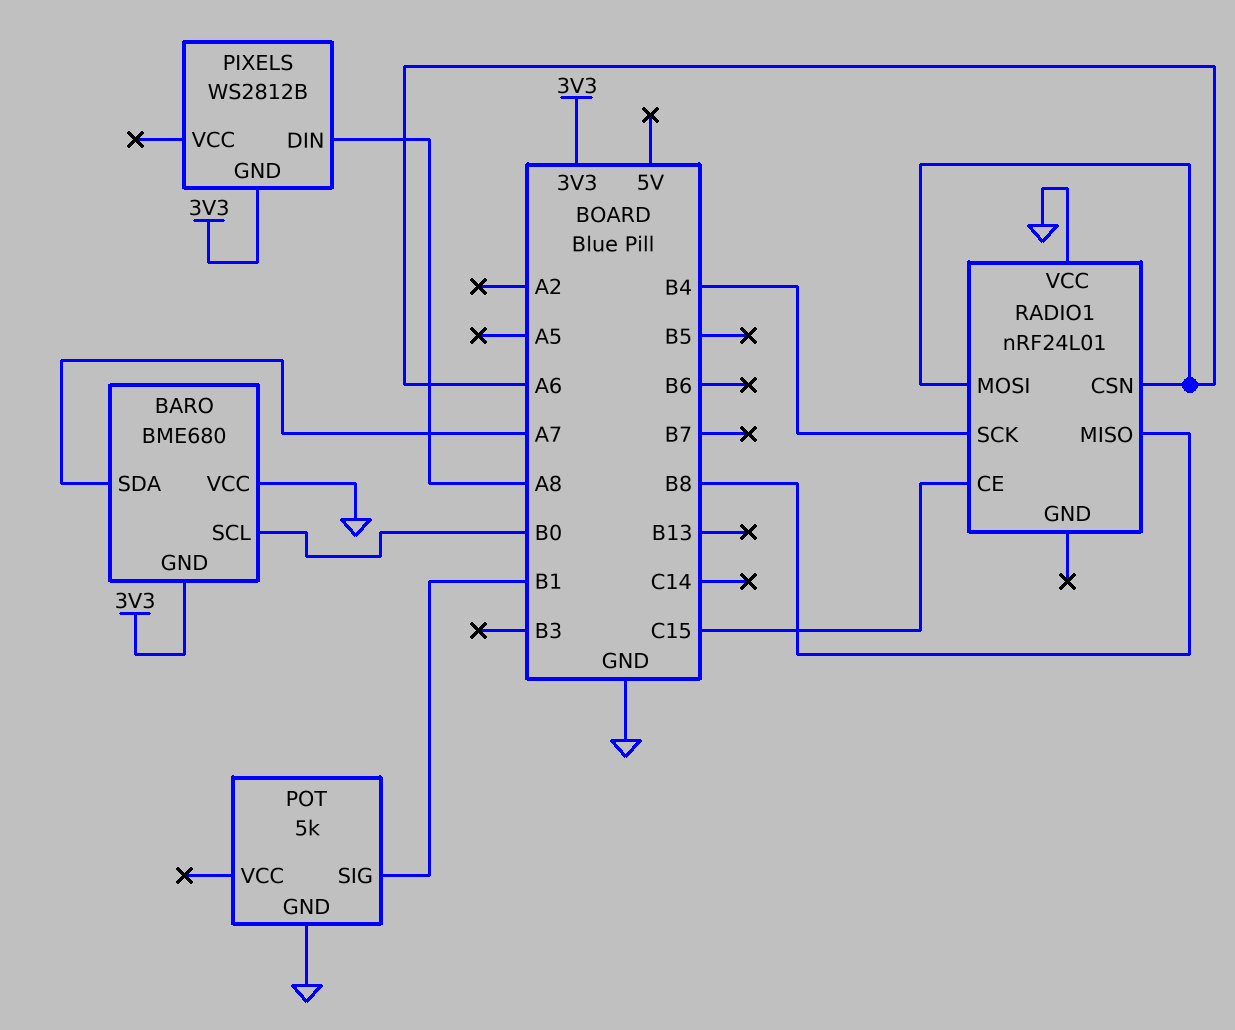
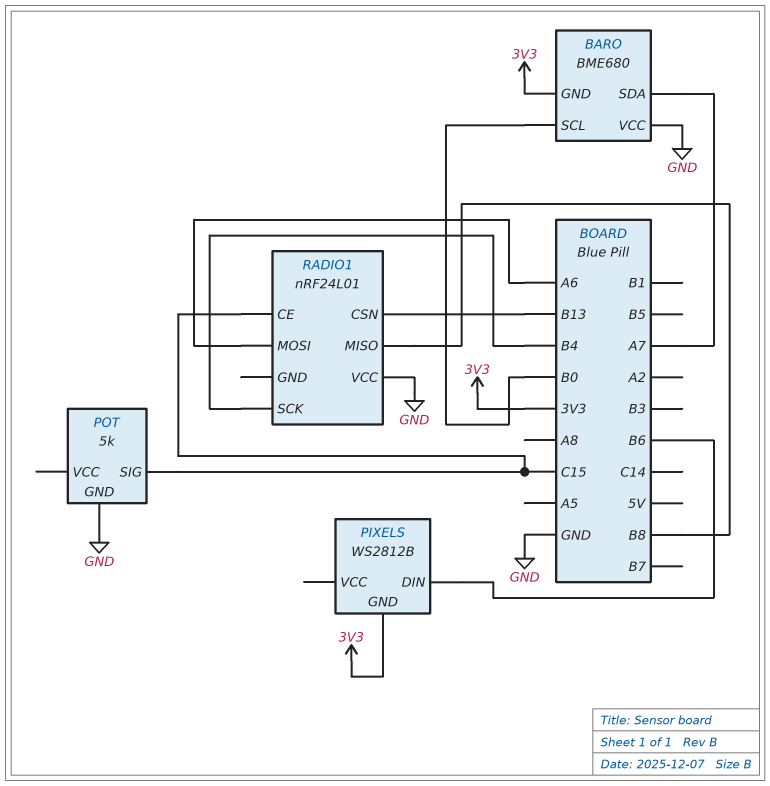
PIXELS pin DIN: A8 -> B6
POT pin SIG: B1 -> C15
RADIO1 pin CSN: A6 -> B13

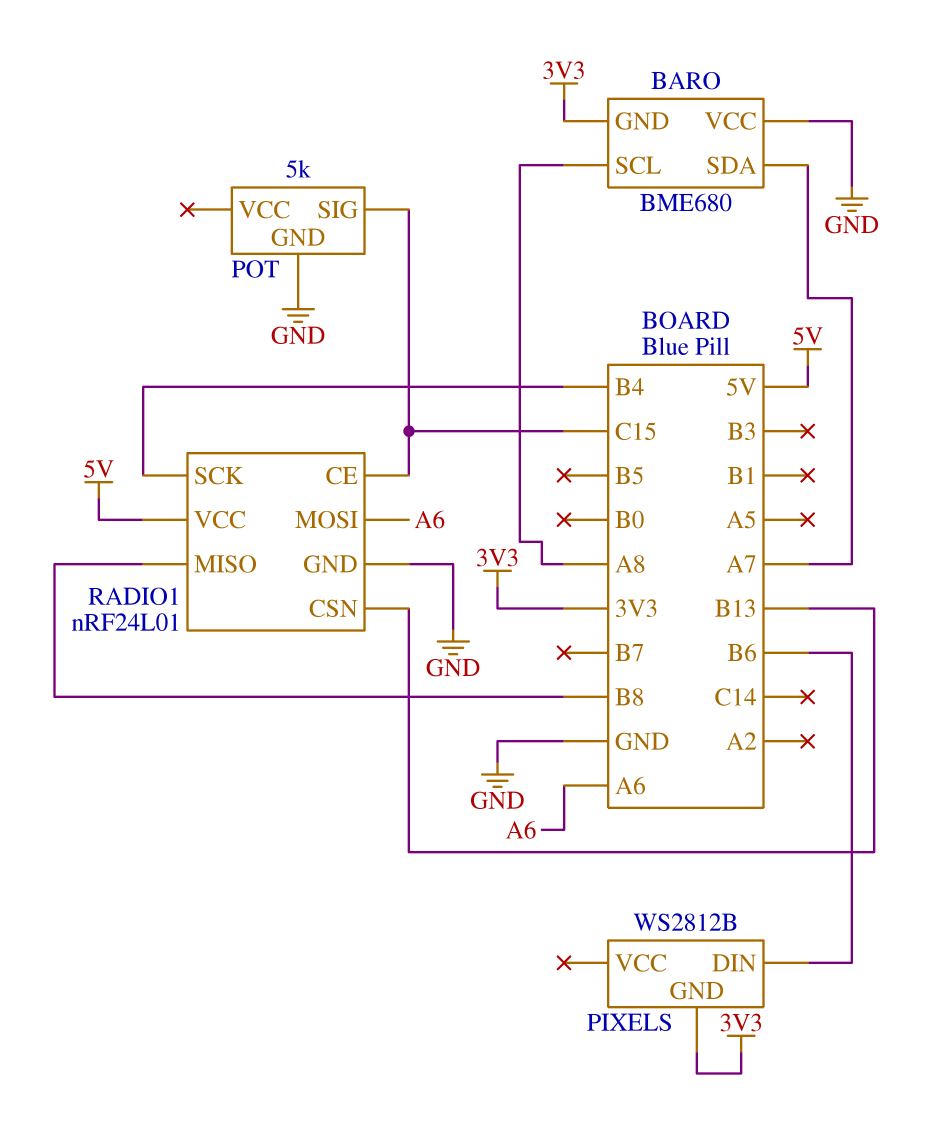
BARO pin SCL: B0 -> A8
RADIO1 pin GND: none -> GND
RADIO1 pin VCC: GND -> 5V

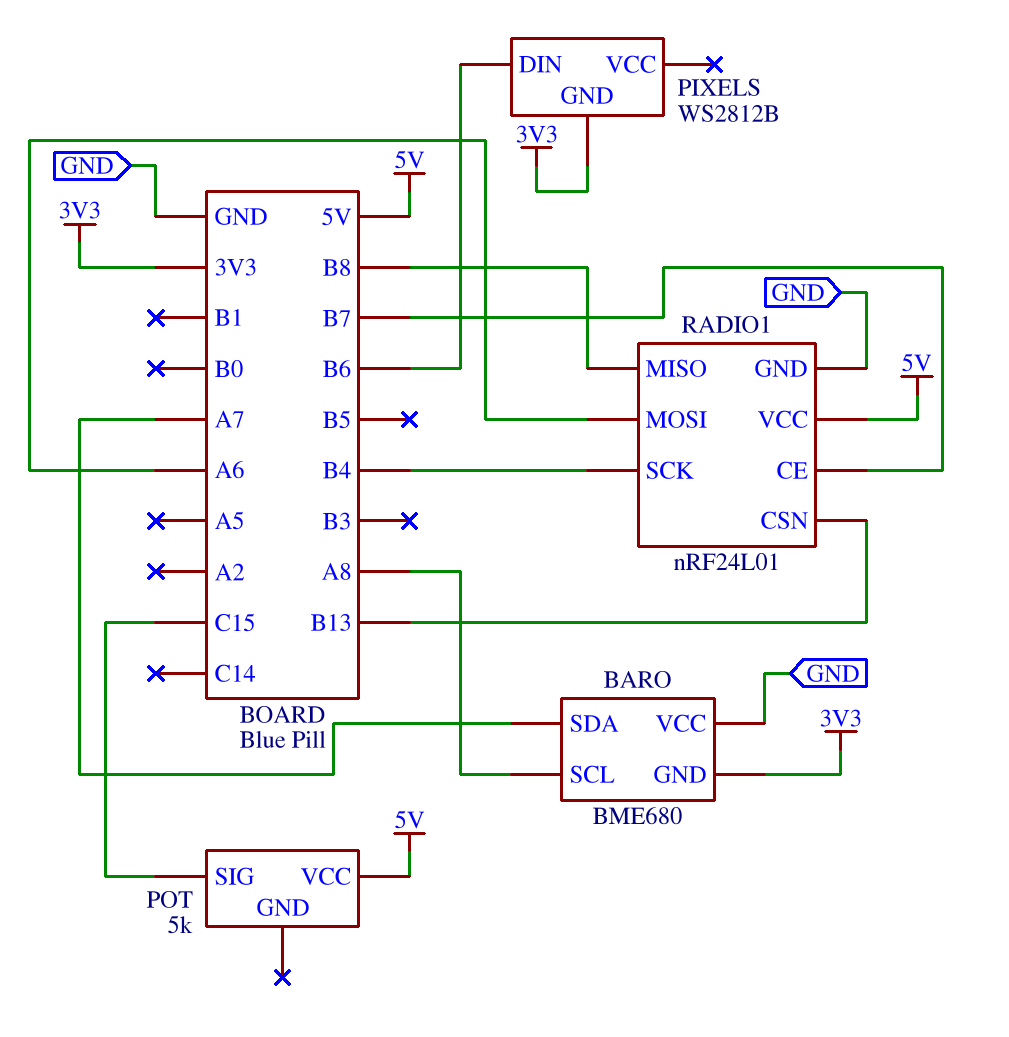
POT pin GND: GND -> none
POT pin VCC: none -> 5V
RADIO1 pin CE: C15 -> B7

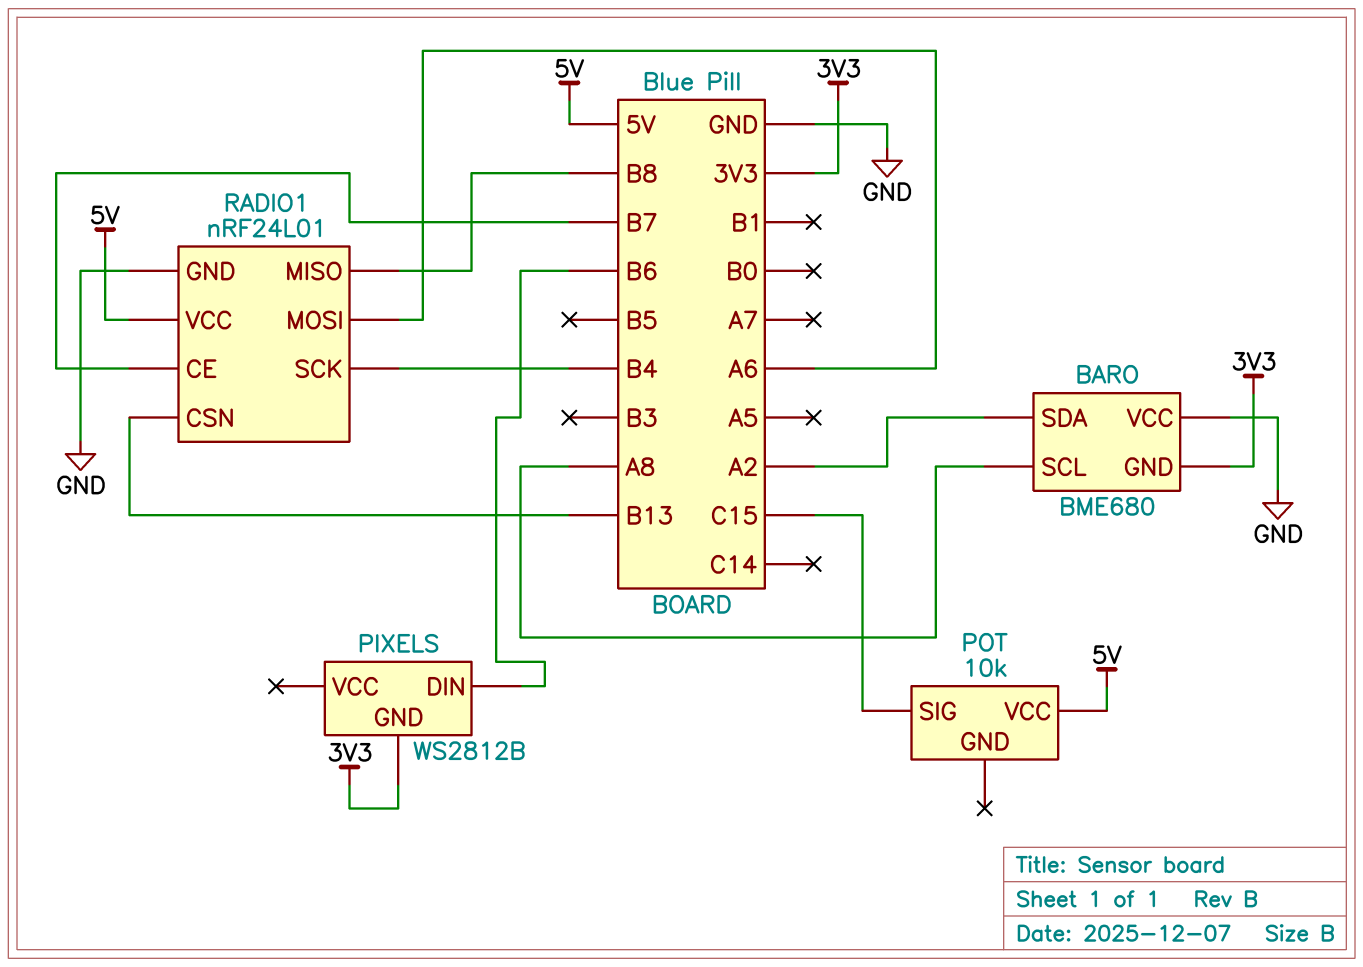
BARO pin SDA: A7 -> A2
POT: 5k -> 10k

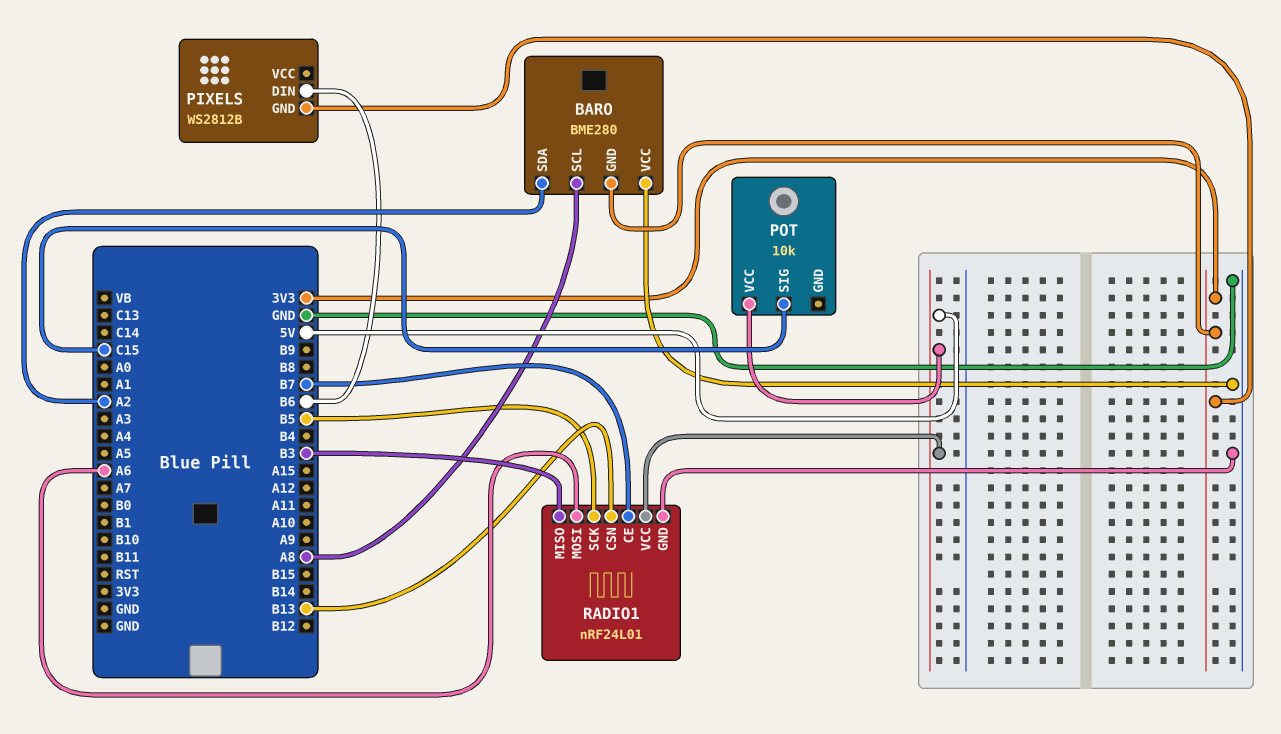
BARO: BME680 -> BME280
RADIO1 pin MISO: B8 -> B3
RADIO1 pin SCK: B4 -> B5

